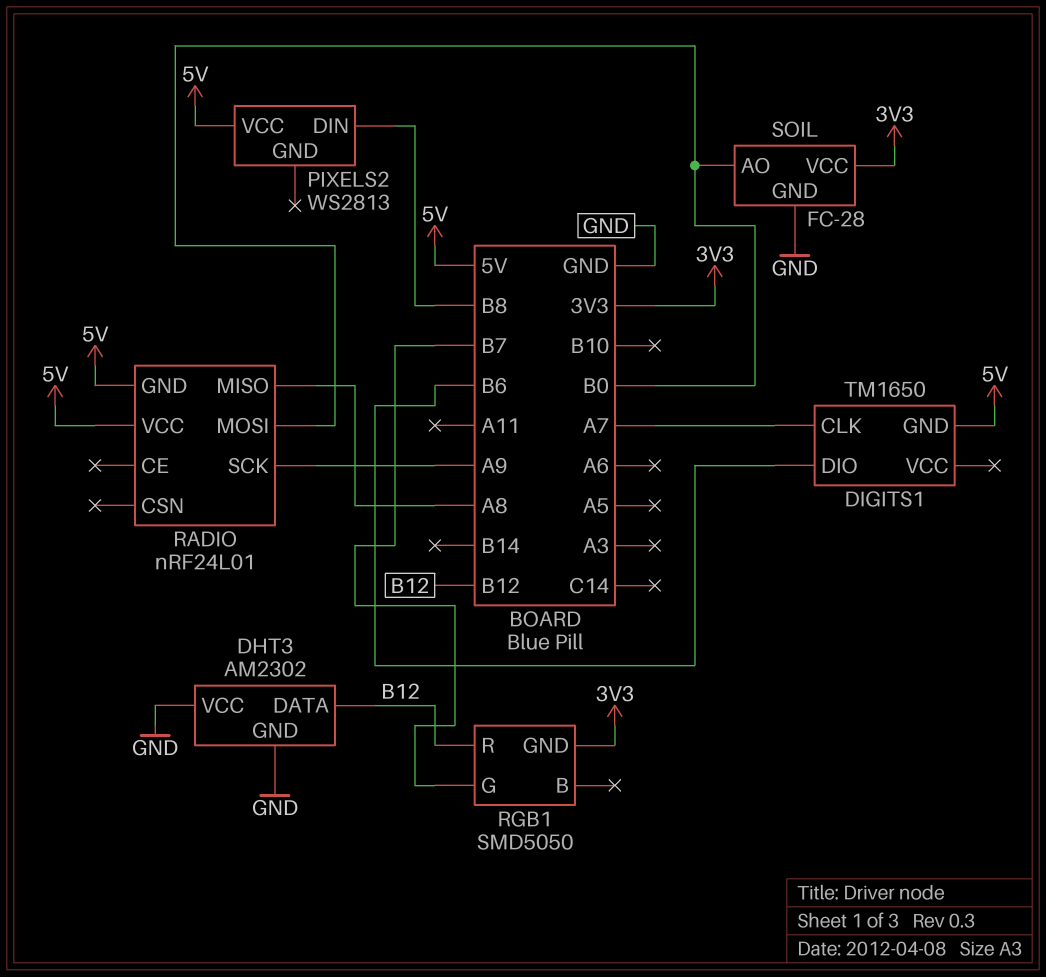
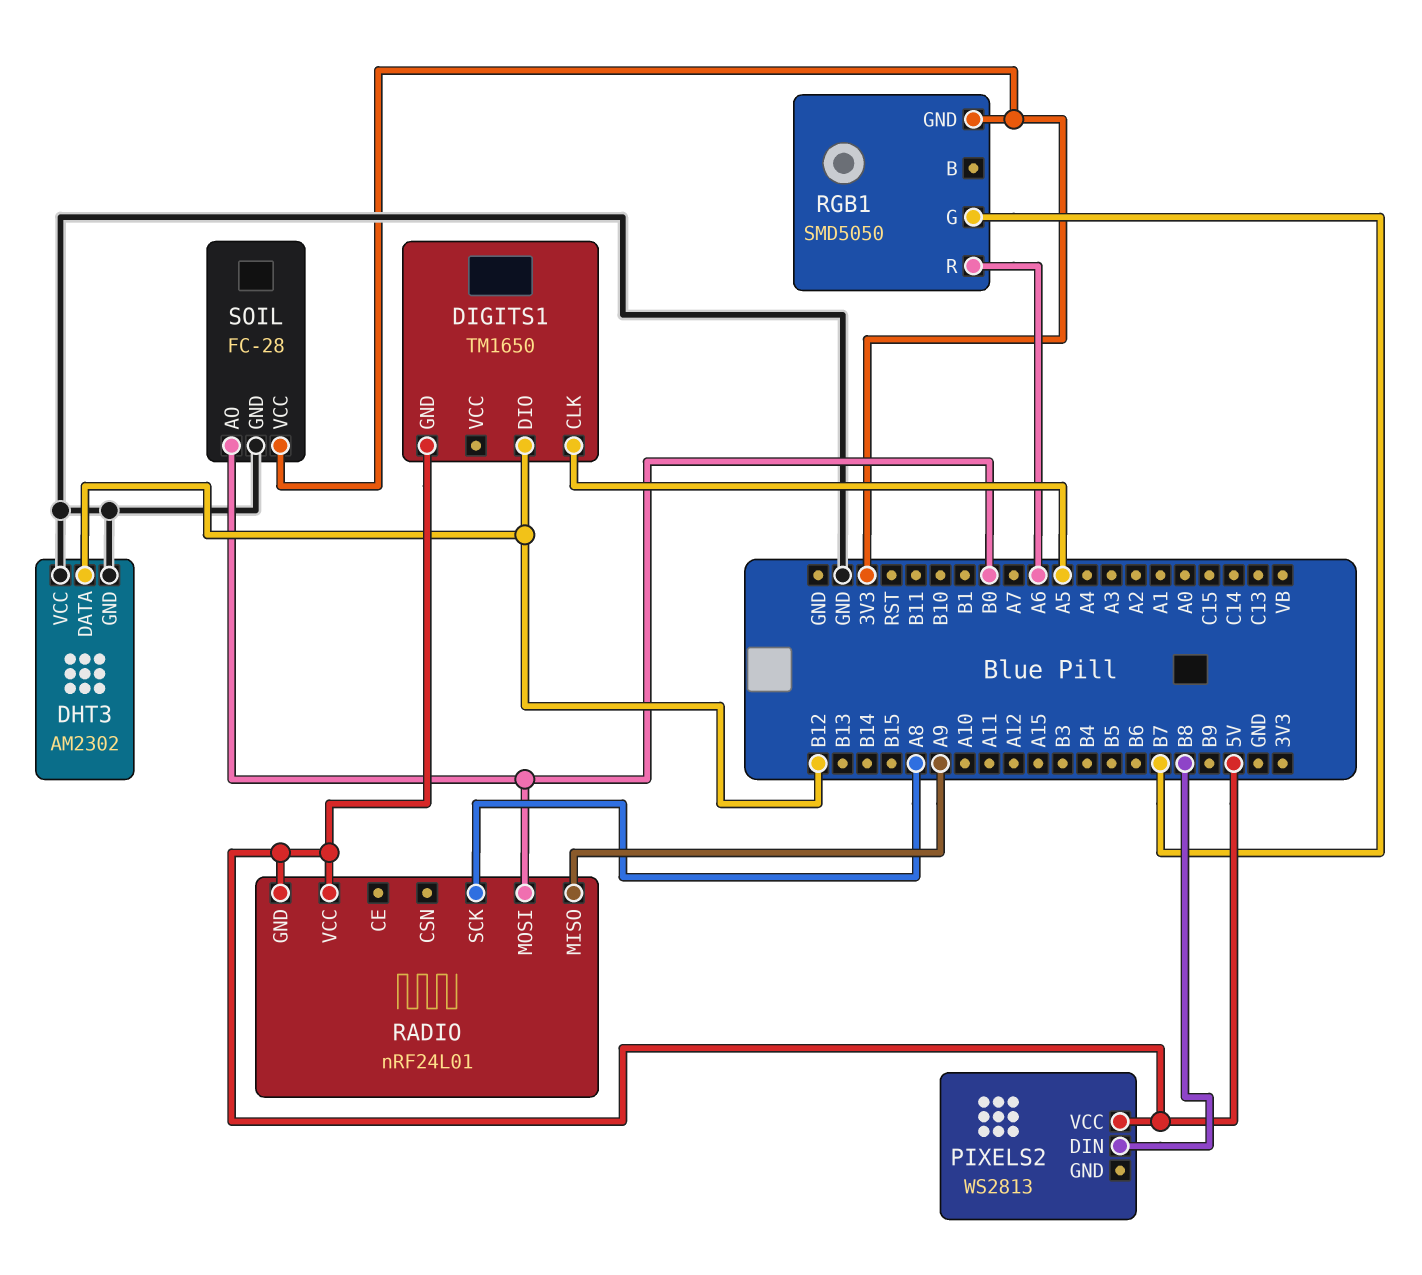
DIGITS1 pin CLK: A7 -> A5
DIGITS1 pin DIO: B6 -> B12
RADIO pin MISO: A8 -> A9
RADIO pin SCK: A9 -> A8
RGB1 pin R: B12 -> A6

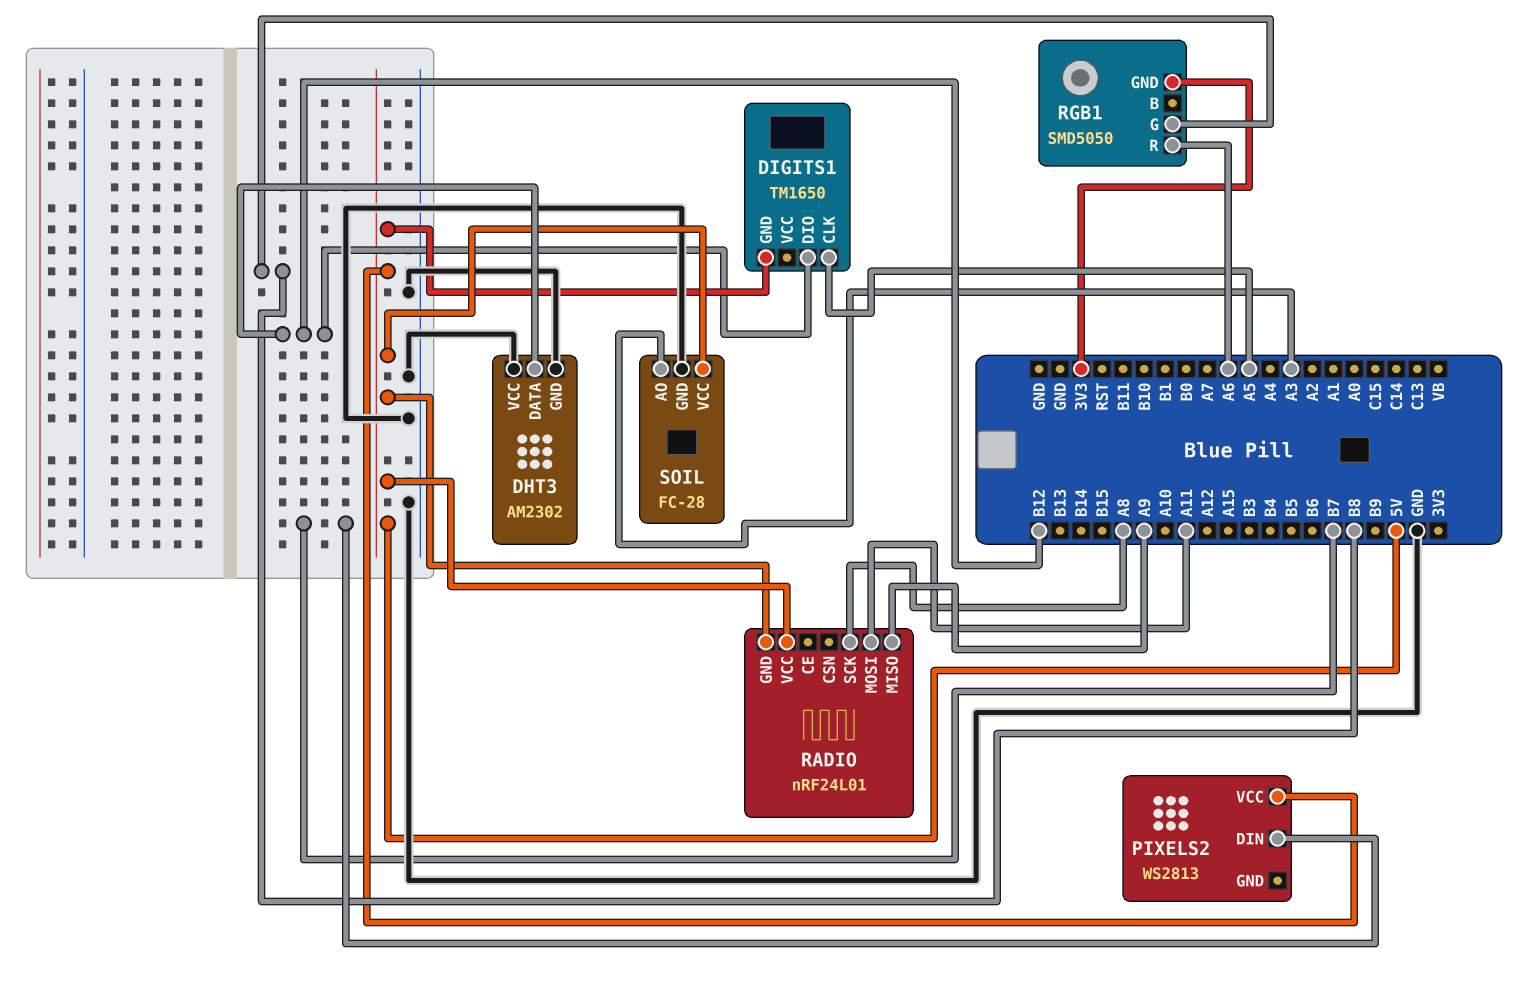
PIXELS2 pin DIN: B8 -> B7
RADIO pin MOSI: B0 -> A11
RGB1 pin G: B7 -> B8
SOIL pin AO: B0 -> A3
SOIL pin VCC: 3V3 -> 5V

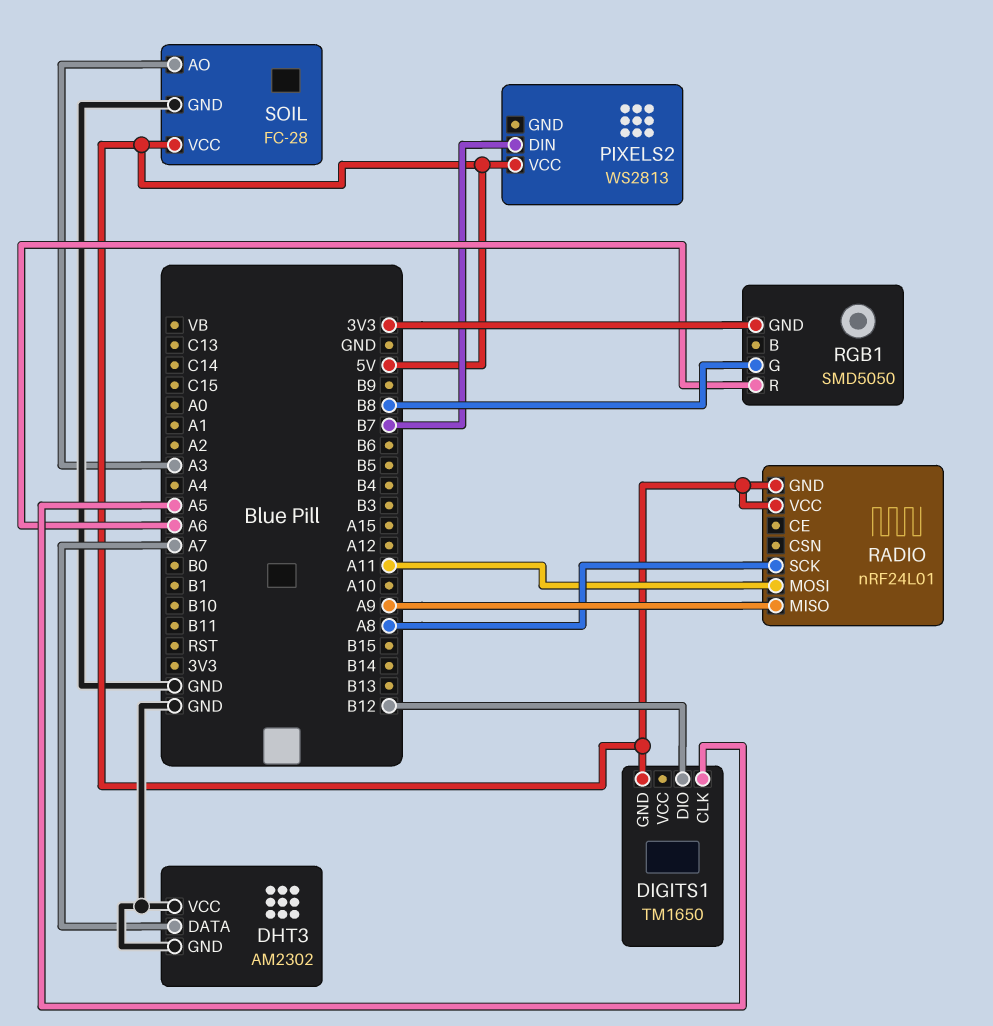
DHT3 pin DATA: B12 -> A7

